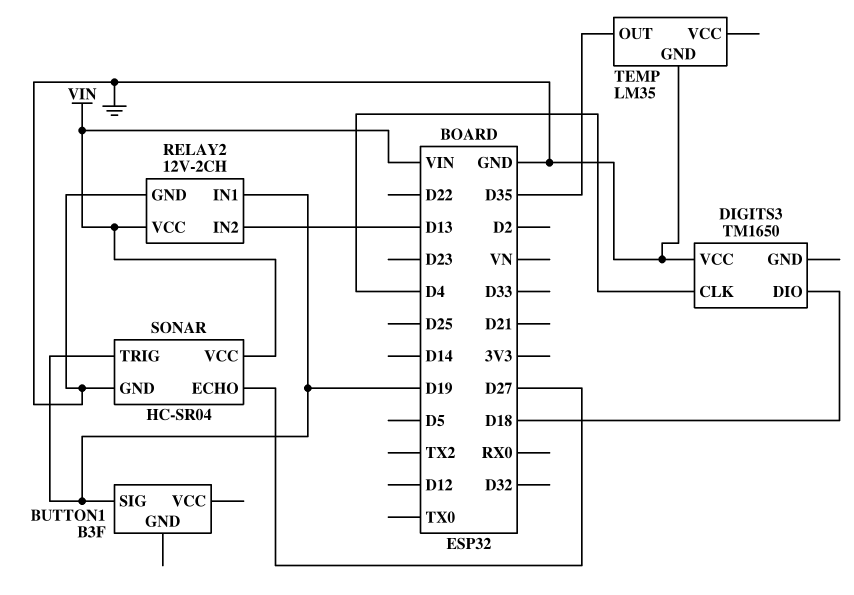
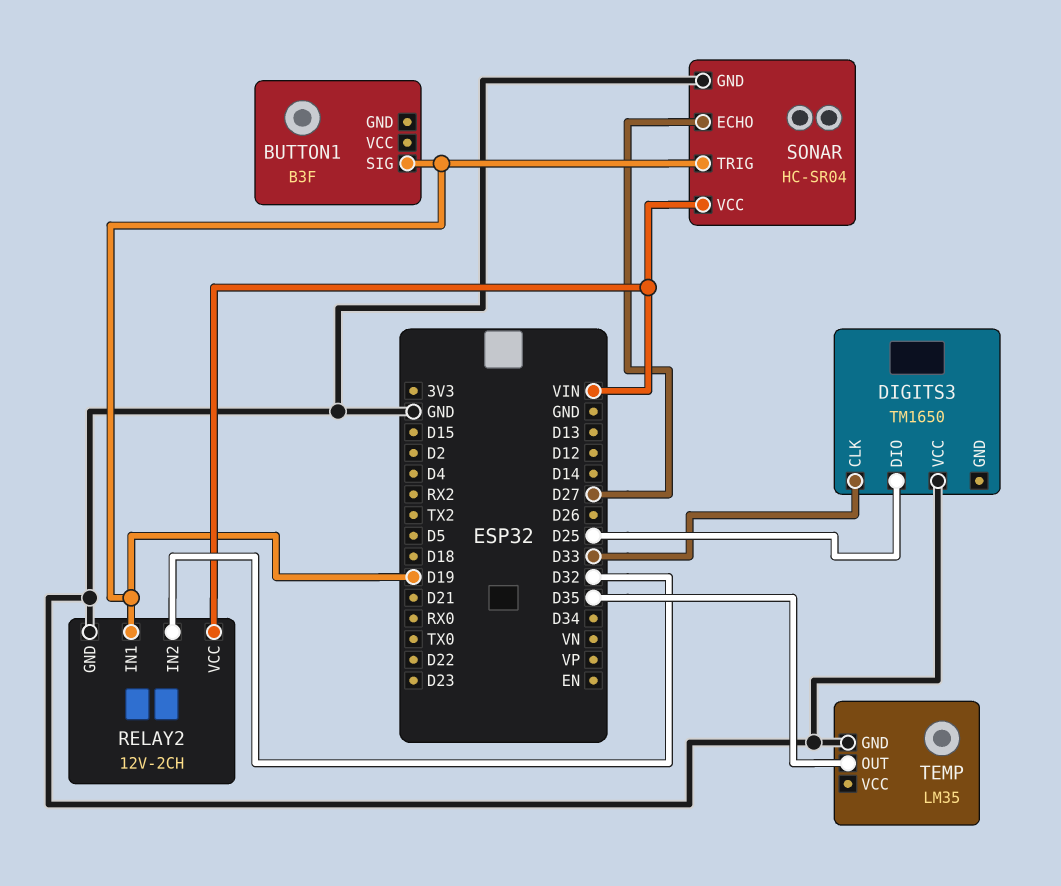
DIGITS3 pin CLK: D4 -> D33
DIGITS3 pin DIO: D18 -> D25
RELAY2 pin IN2: D13 -> D32

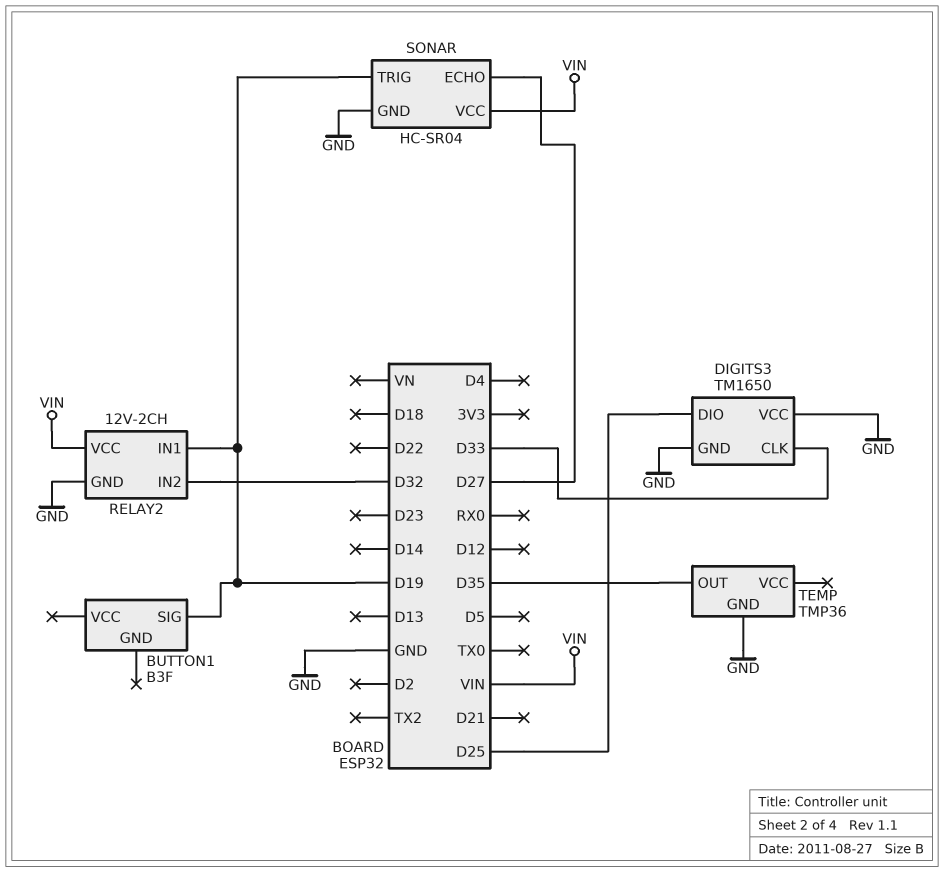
DIGITS3 pin GND: none -> GND
TEMP: LM35 -> TMP36

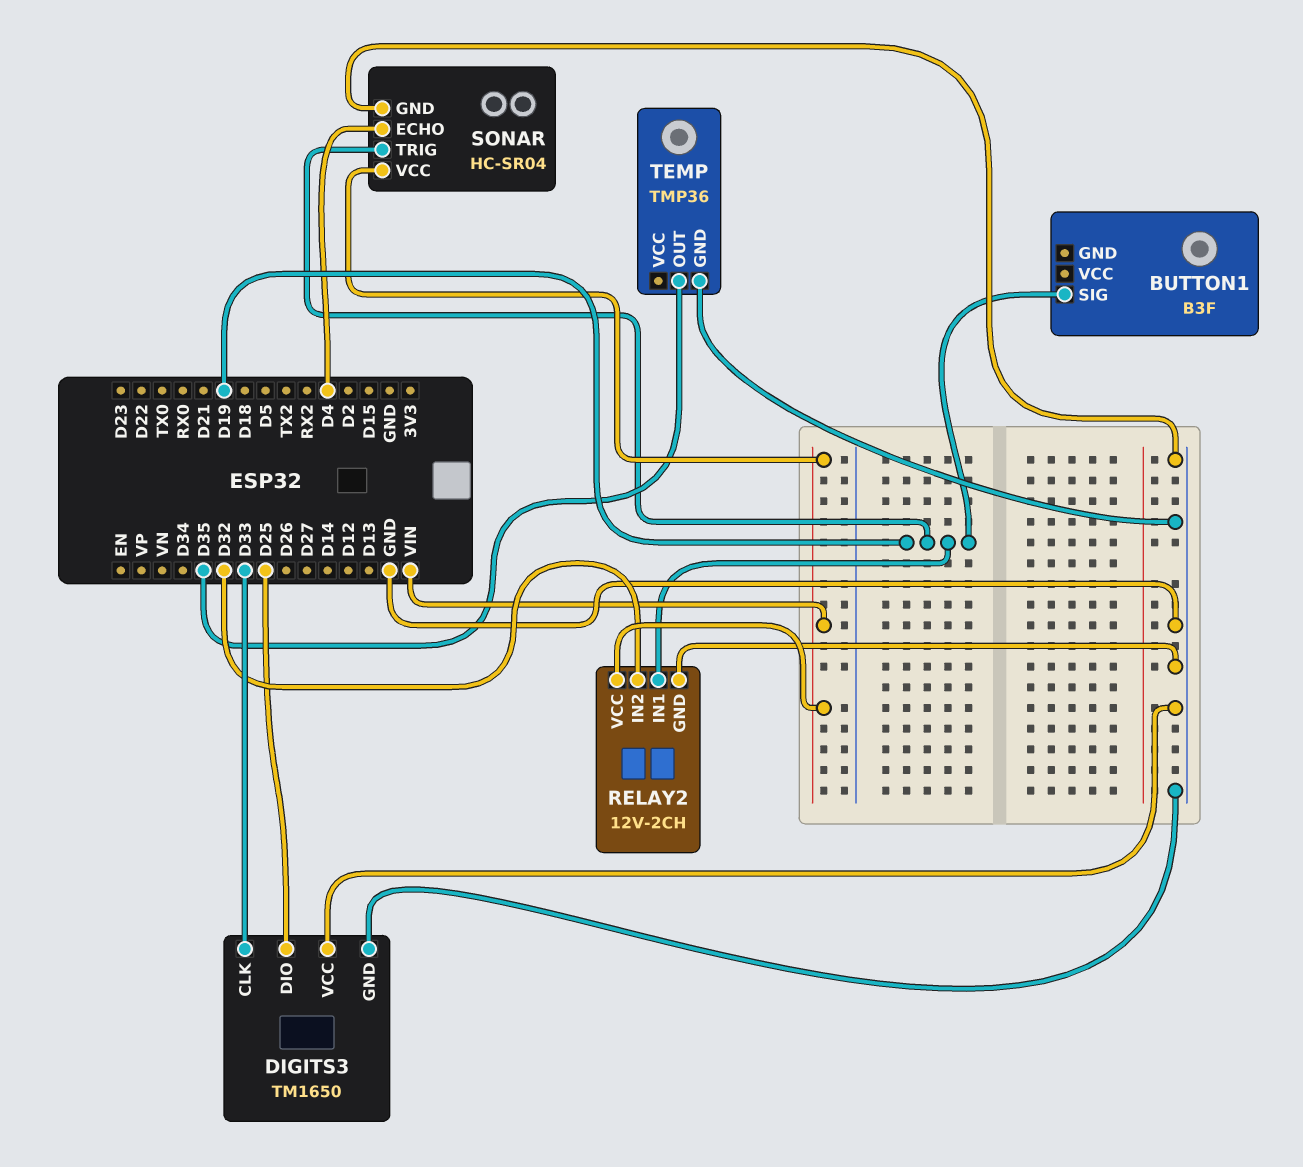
SONAR pin ECHO: D27 -> D4

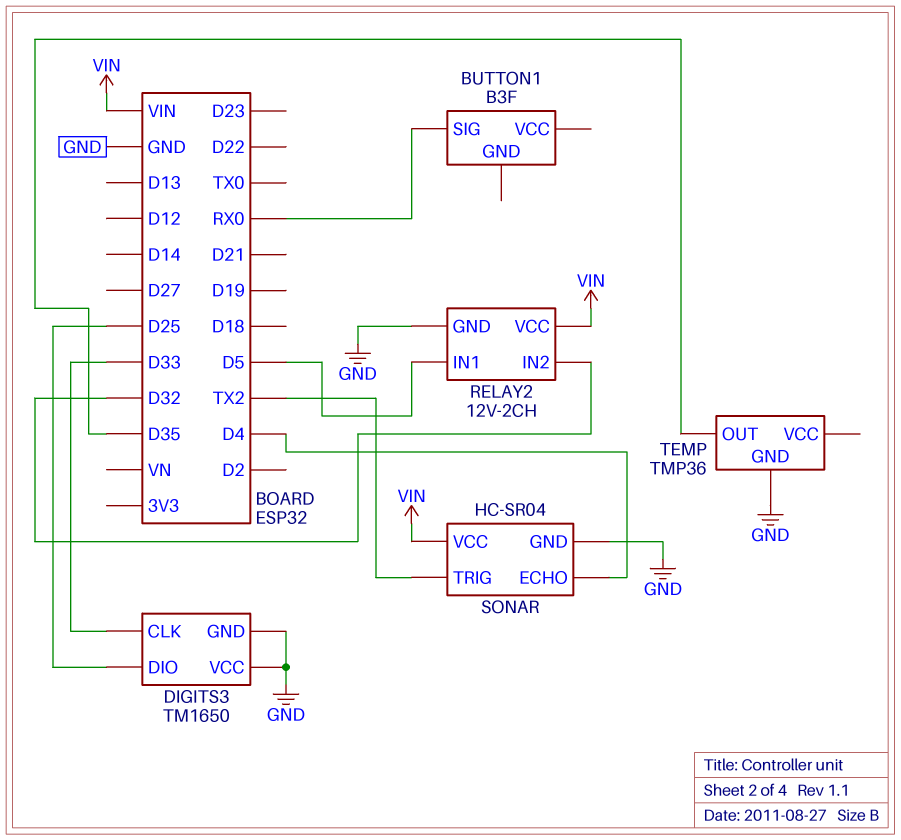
BUTTON1 pin SIG: D19 -> RX0
RELAY2 pin IN1: D19 -> D5
SONAR pin TRIG: D19 -> TX2

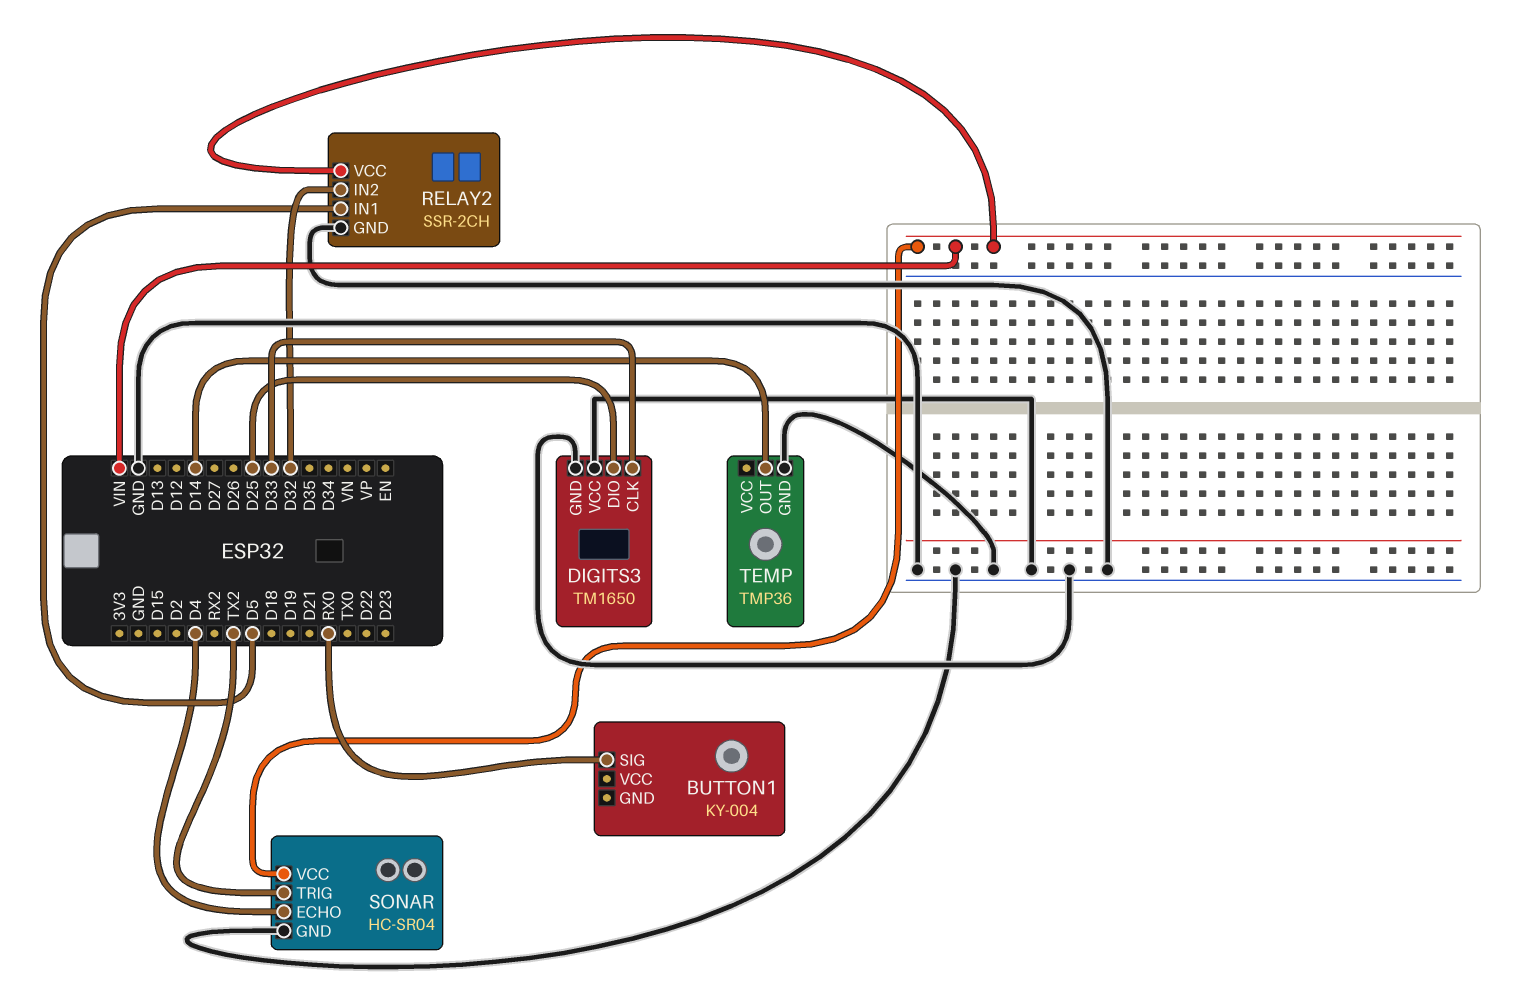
BUTTON1: B3F -> KY-004
RELAY2: 12V-2CH -> SSR-2CH
TEMP pin OUT: D35 -> D14

